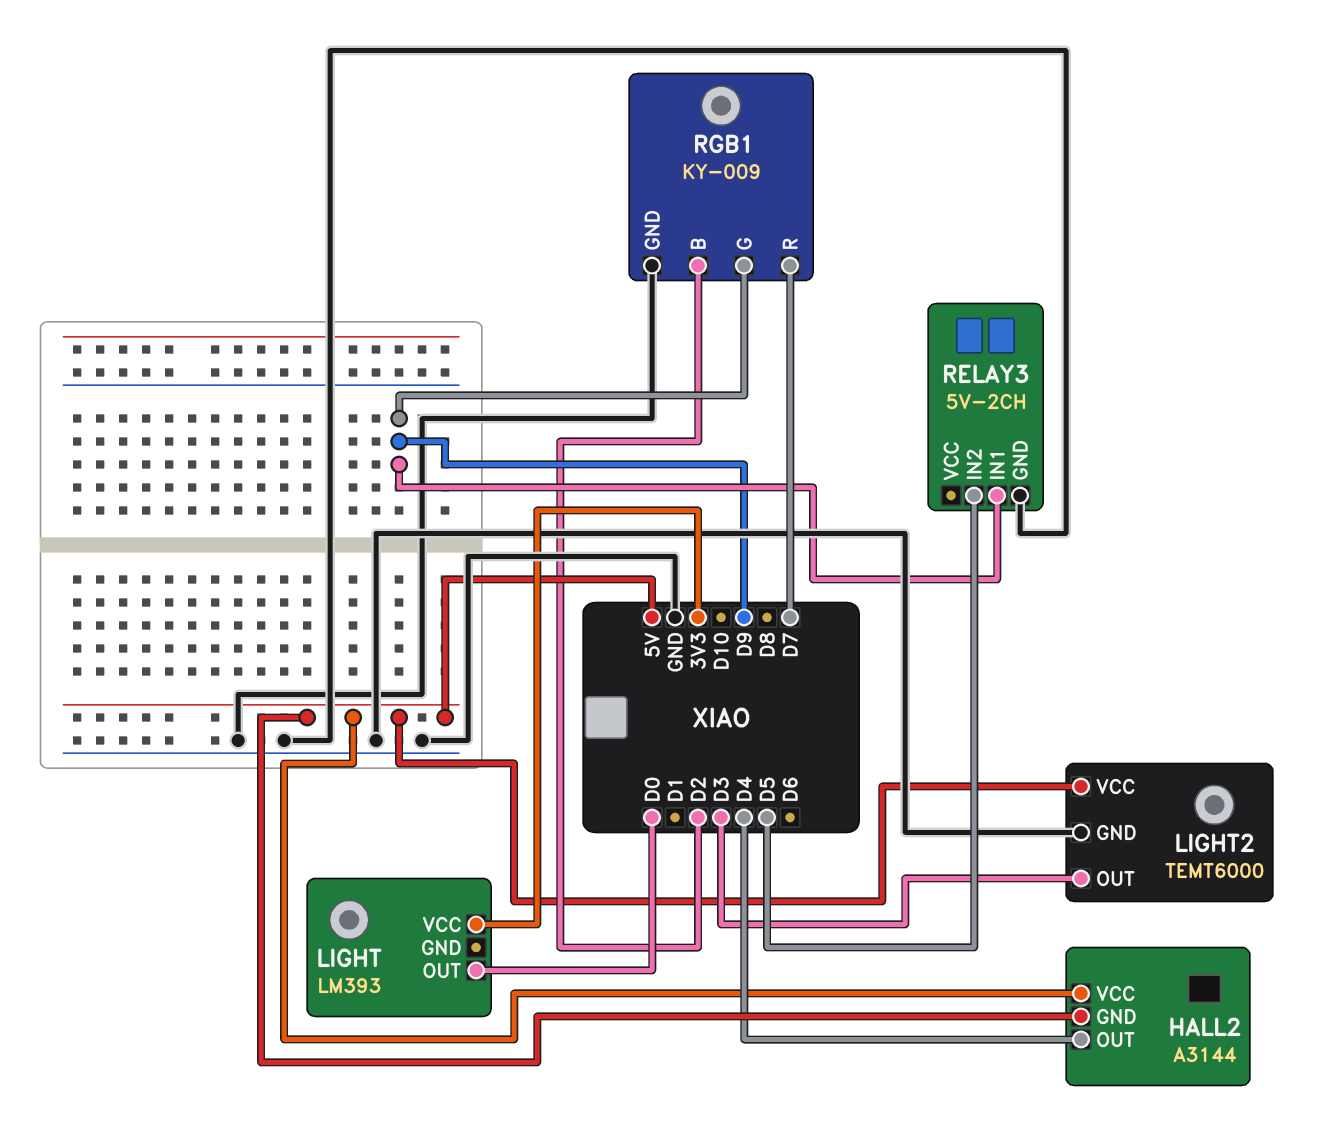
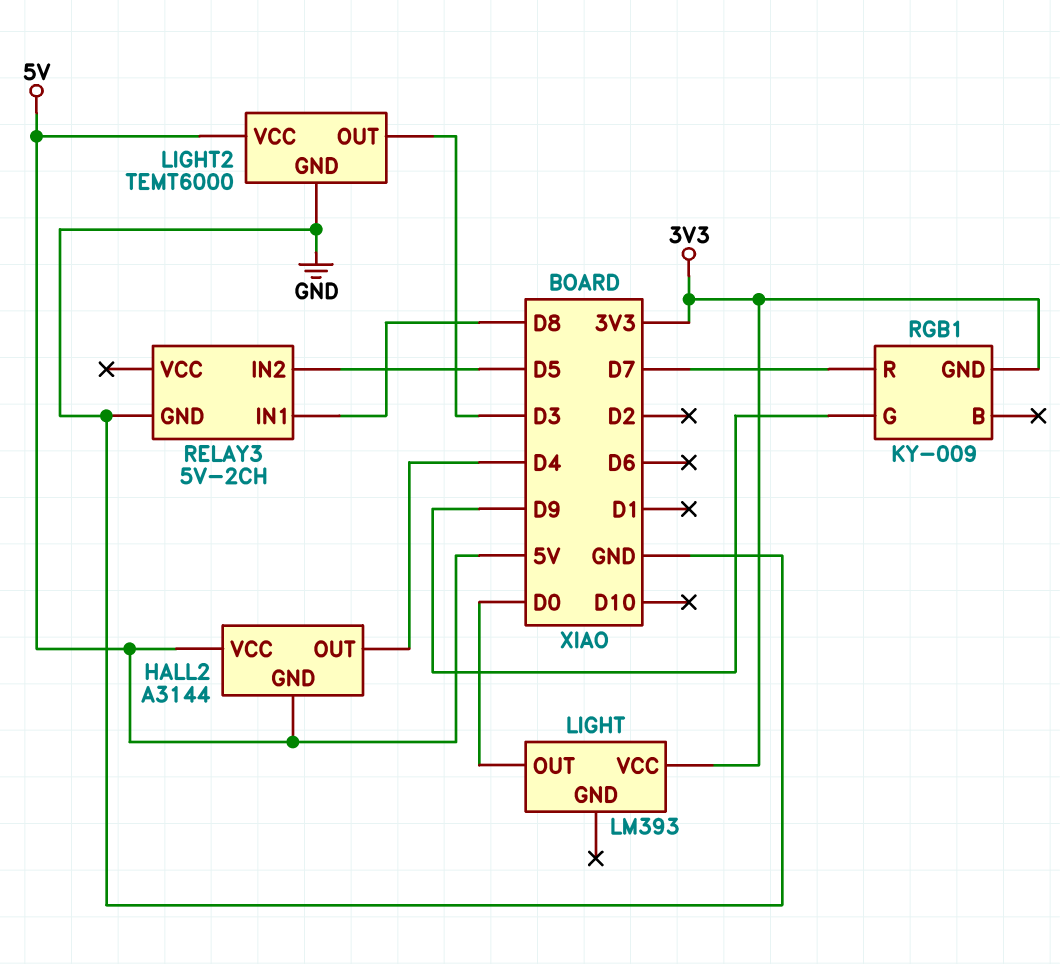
RELAY3 pin IN1: D9 -> D8
RGB1 pin B: D2 -> none
RGB1 pin GND: GND -> 3V3

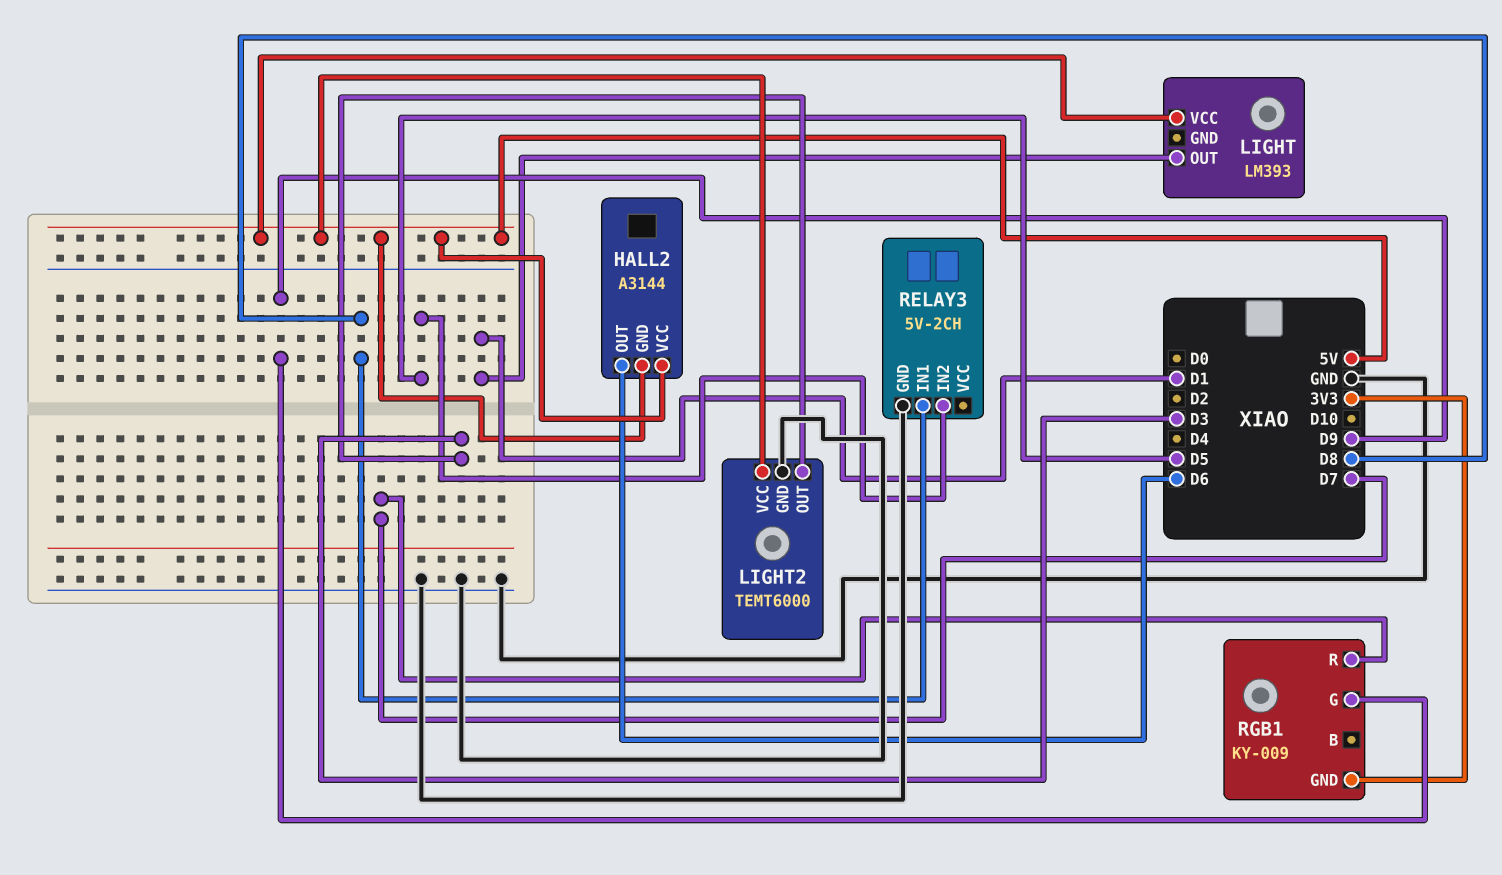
HALL2 pin OUT: D4 -> D6
LIGHT pin OUT: D0 -> D1
LIGHT pin VCC: 3V3 -> 5V

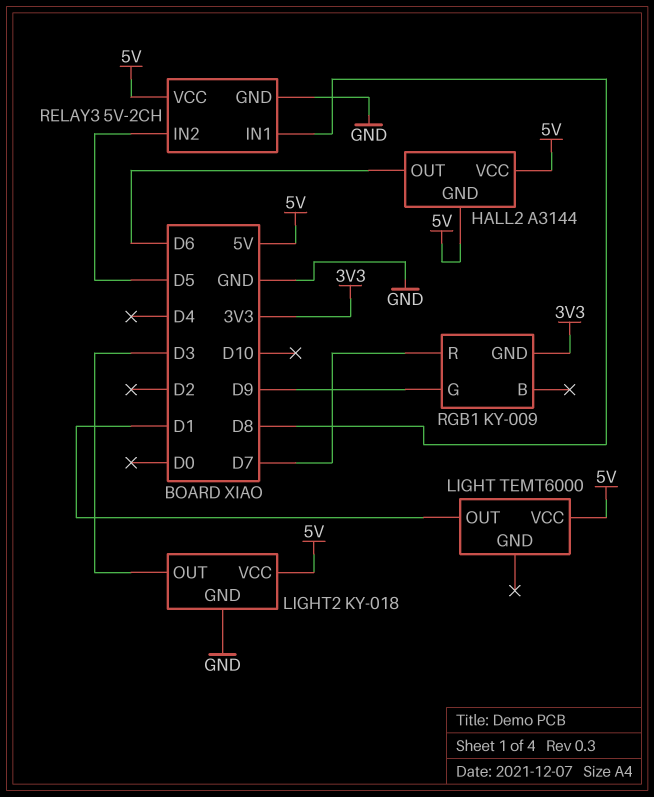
LIGHT: LM393 -> TEMT6000
LIGHT2: TEMT6000 -> KY-018
RELAY3 pin VCC: none -> 5V

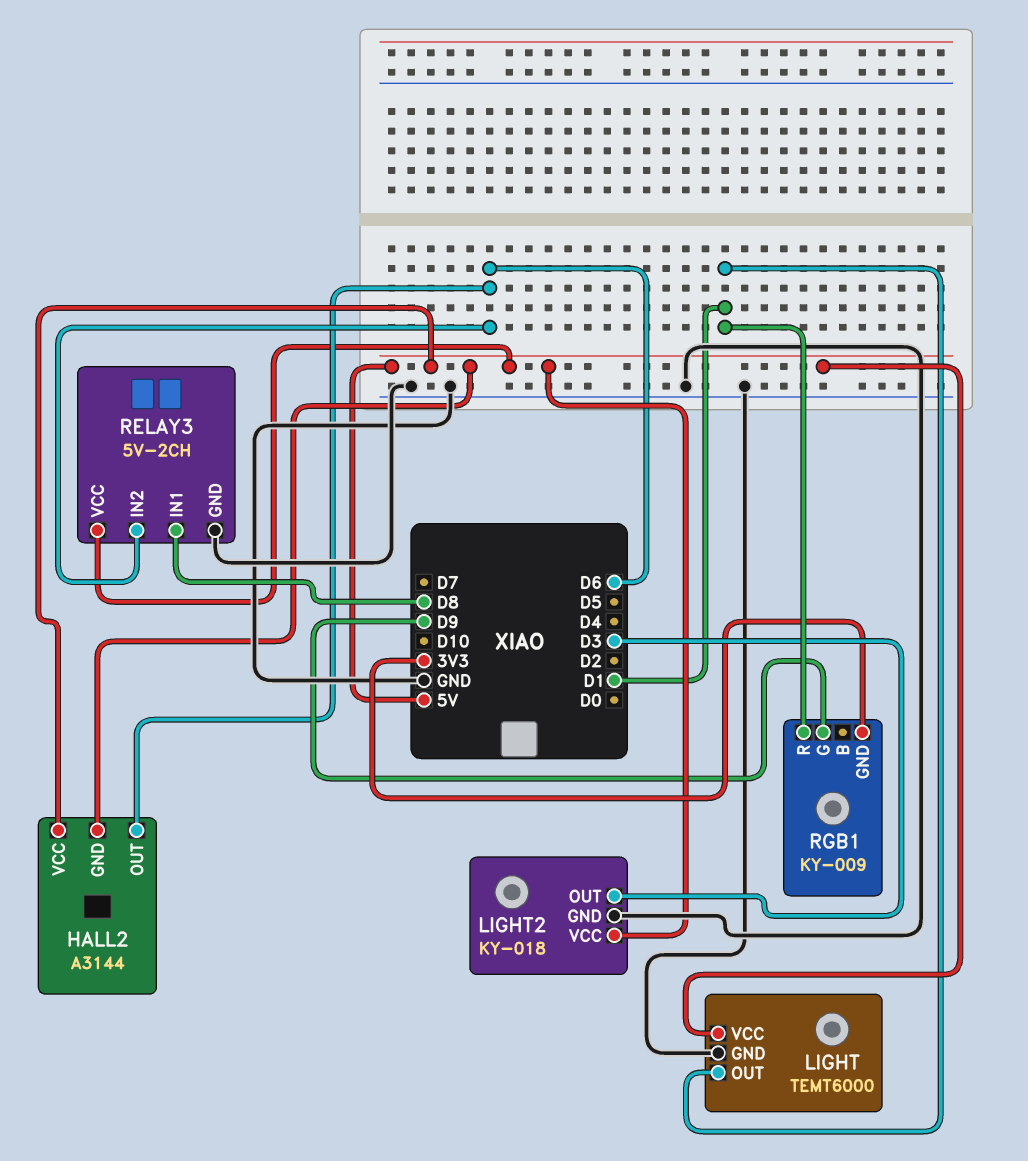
LIGHT pin GND: none -> GND
RELAY3 pin IN2: D5 -> D6
RGB1 pin R: D7 -> D1

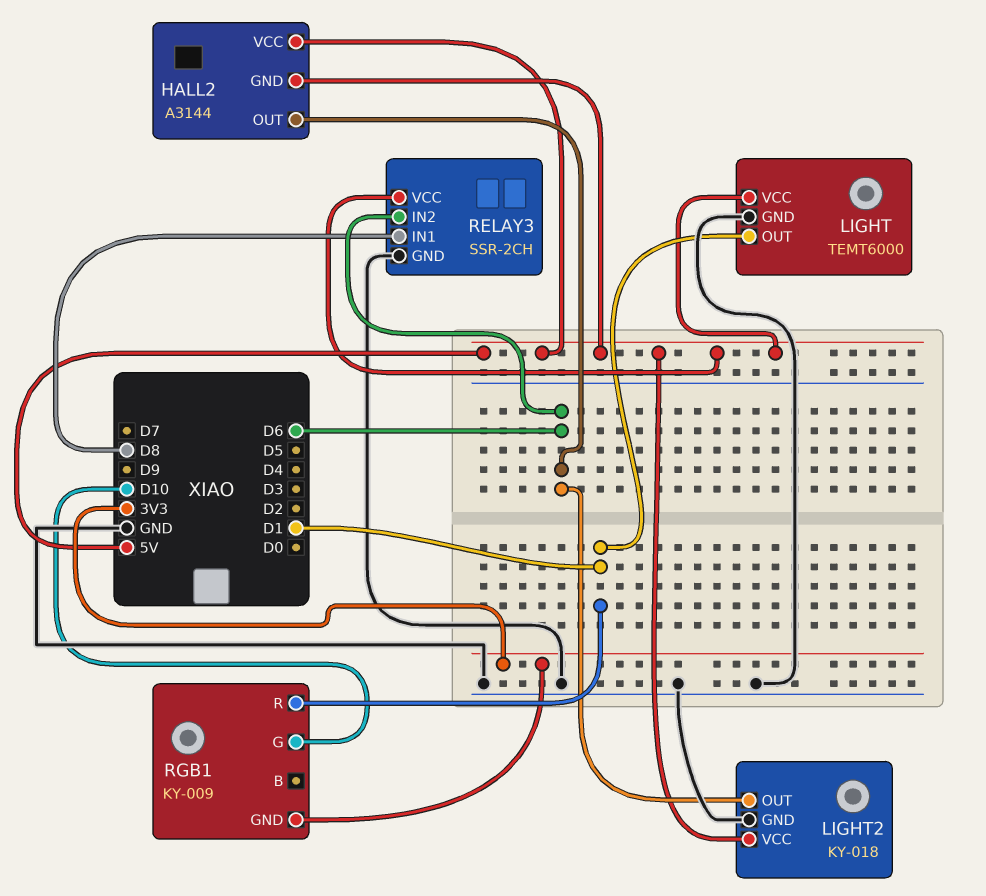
LIGHT2 pin OUT: D3 -> D6
RELAY3: 5V-2CH -> SSR-2CH
RGB1 pin G: D9 -> D10

